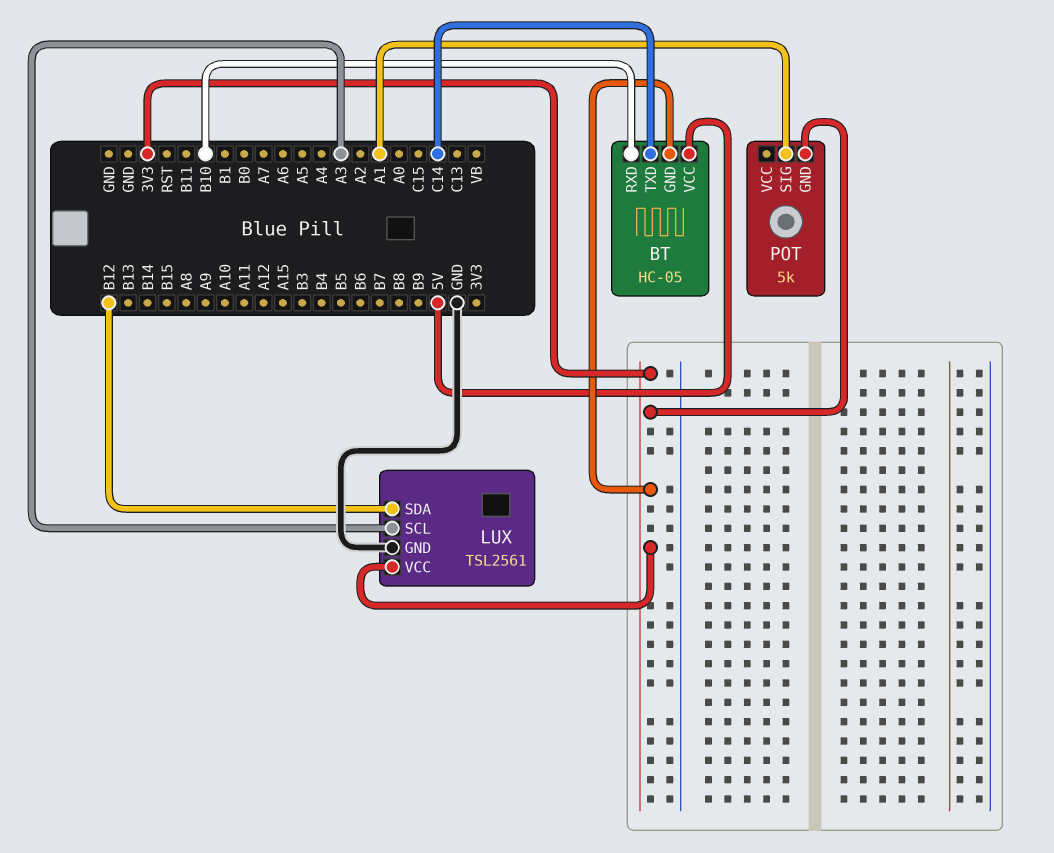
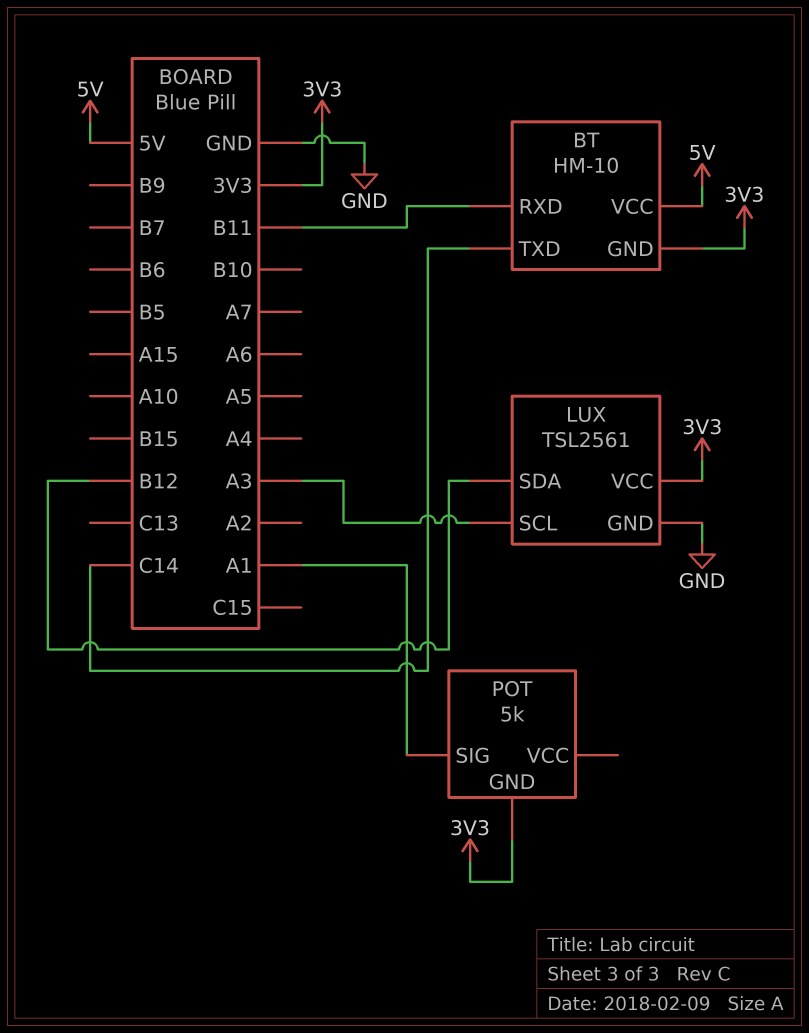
BT: HC-05 -> HM-10
BT pin RXD: B10 -> B11

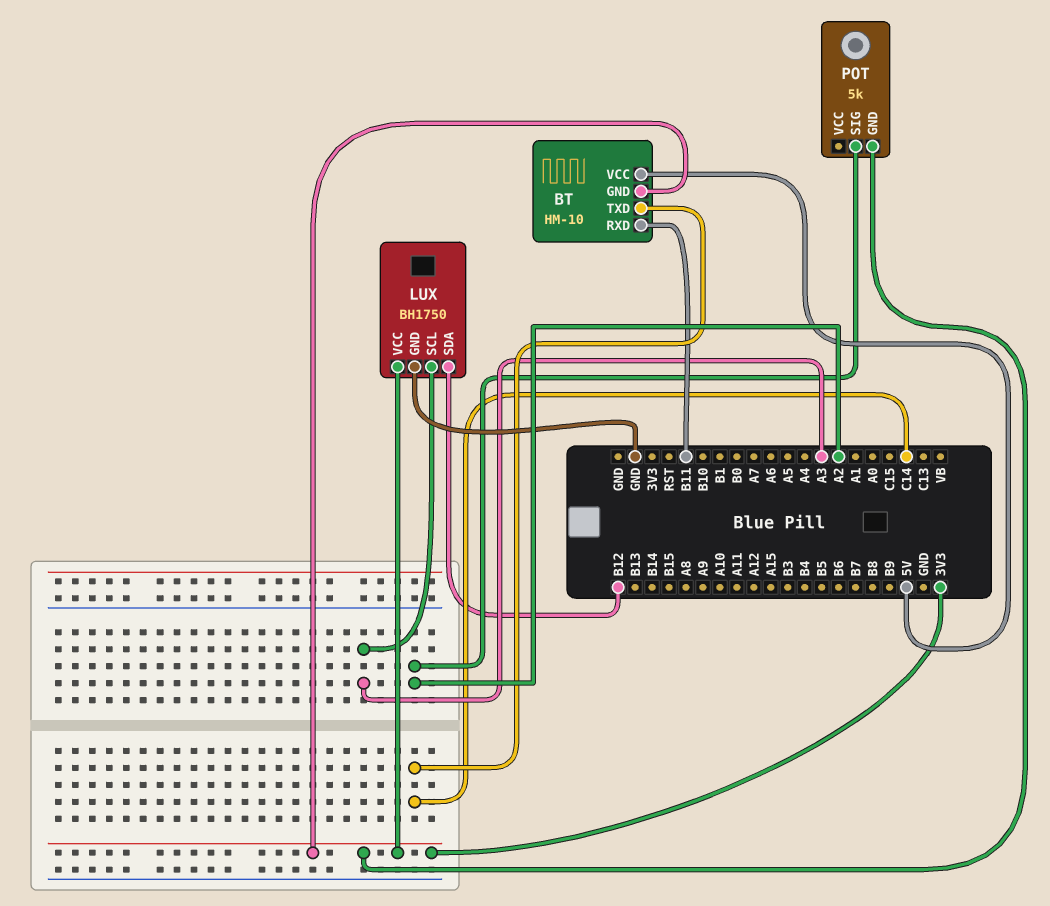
LUX: TSL2561 -> BH1750
POT pin SIG: A1 -> A2

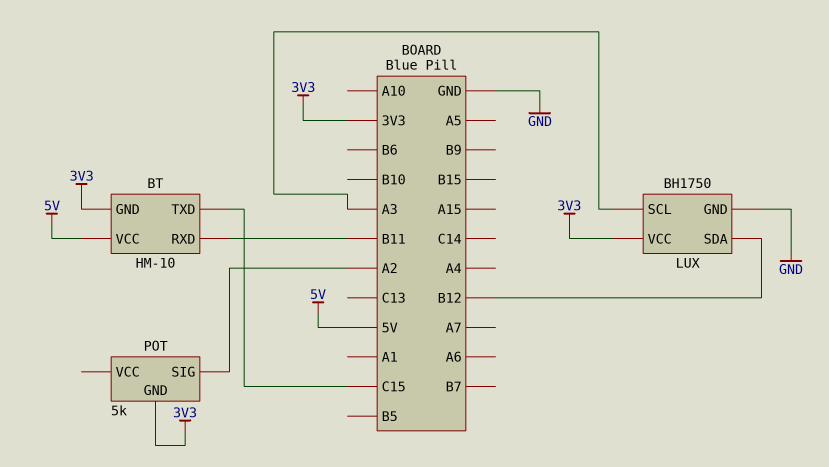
BT pin TXD: C14 -> C15

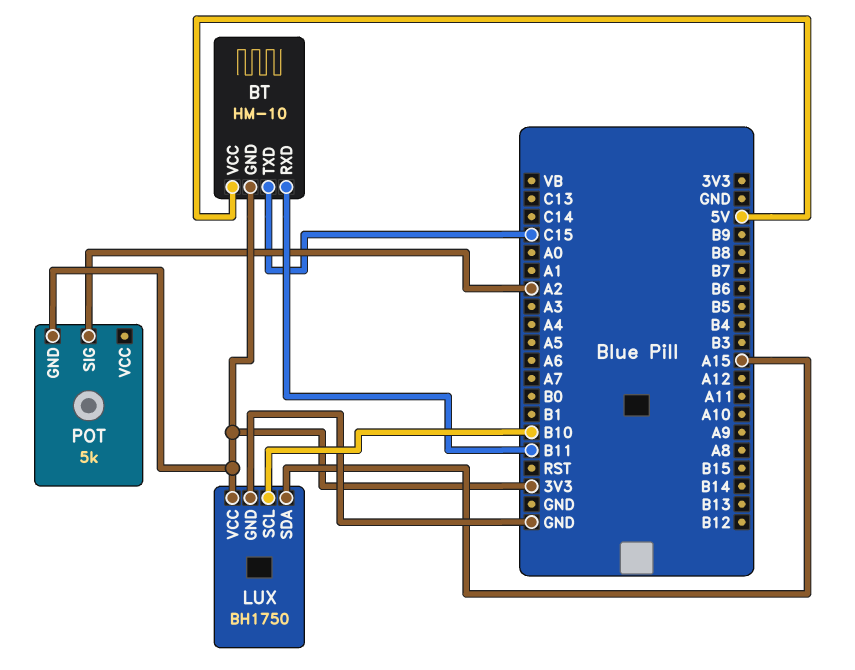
LUX pin SCL: A3 -> B10
LUX pin SDA: B12 -> A15

